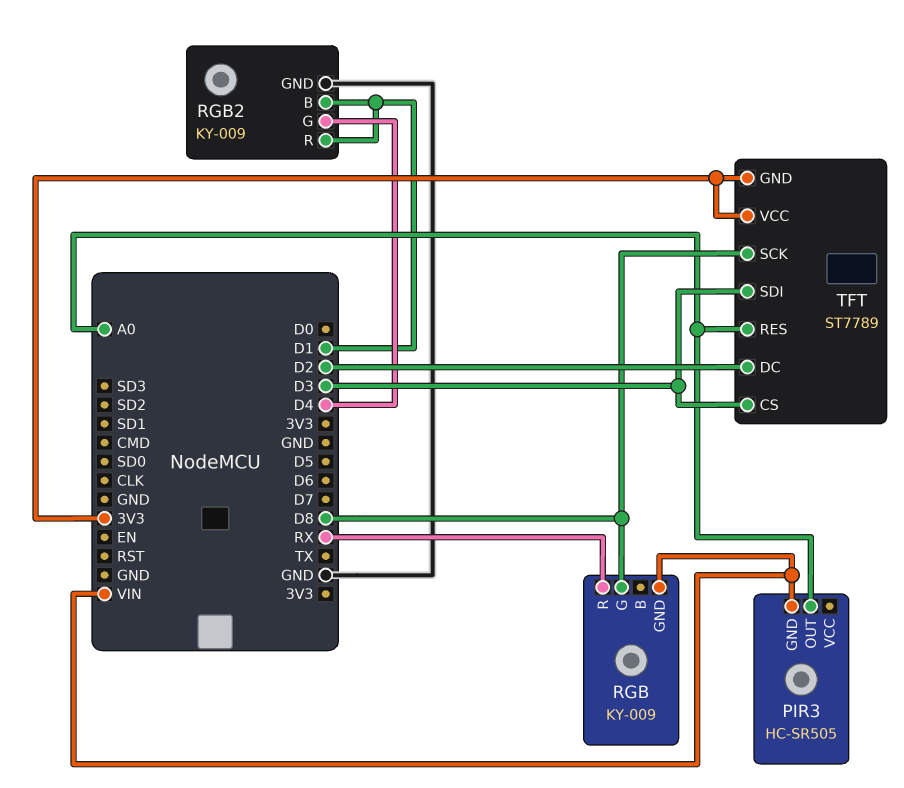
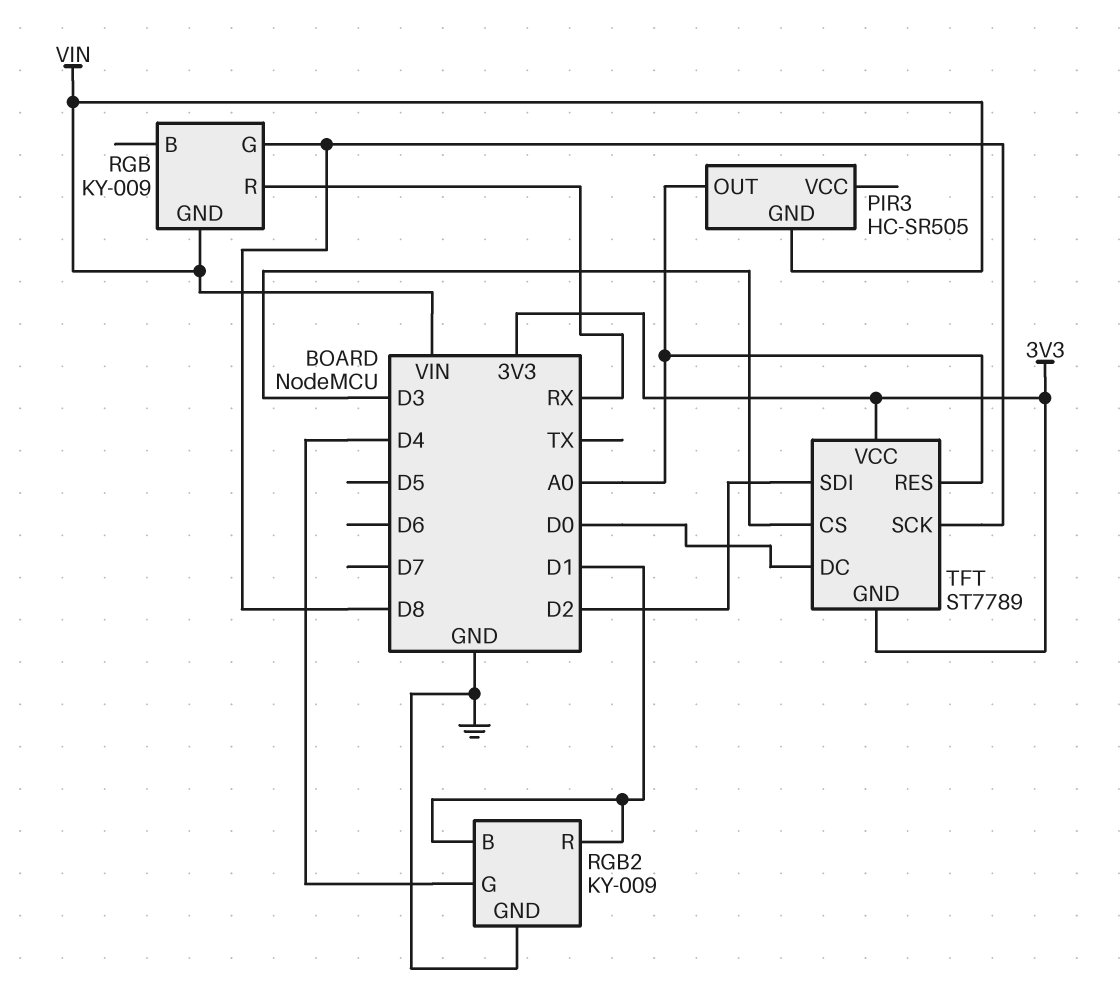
TFT pin DC: D2 -> D0
TFT pin SDI: D3 -> D2

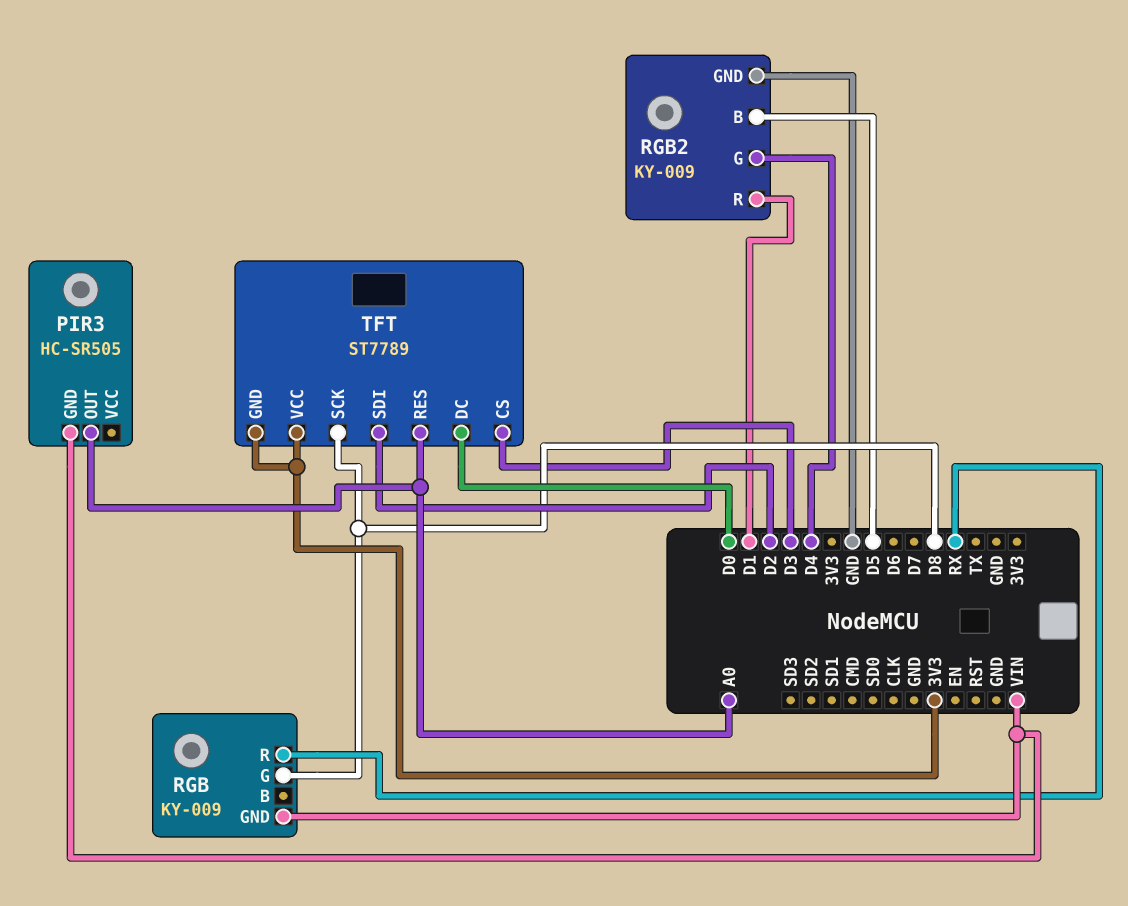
RGB2 pin B: D1 -> D5

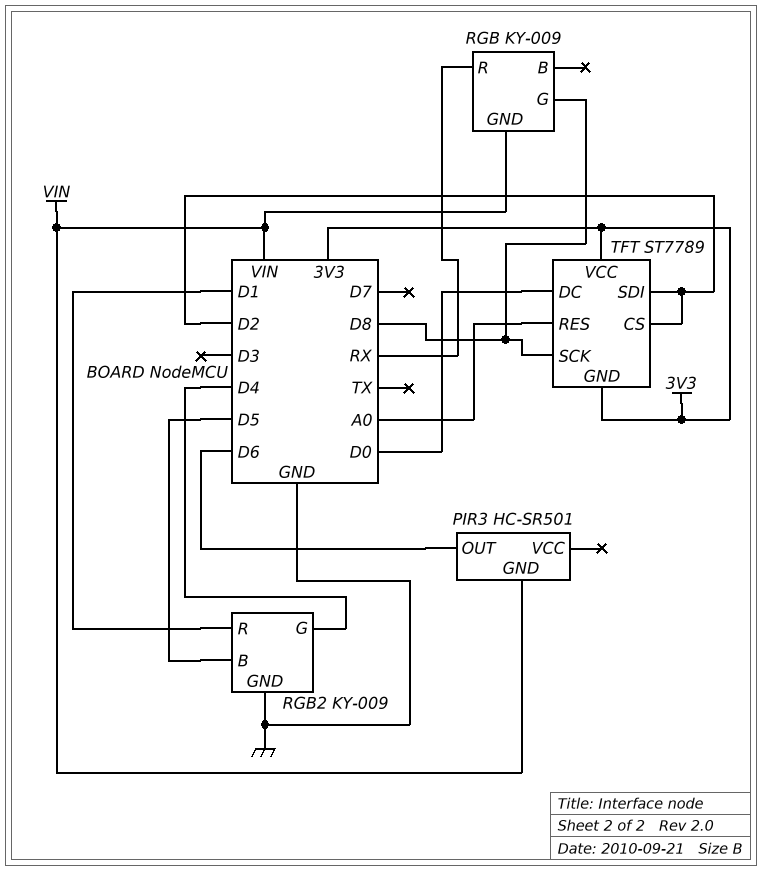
PIR3: HC-SR505 -> HC-SR501
PIR3 pin OUT: A0 -> D6
TFT pin CS: D3 -> D2

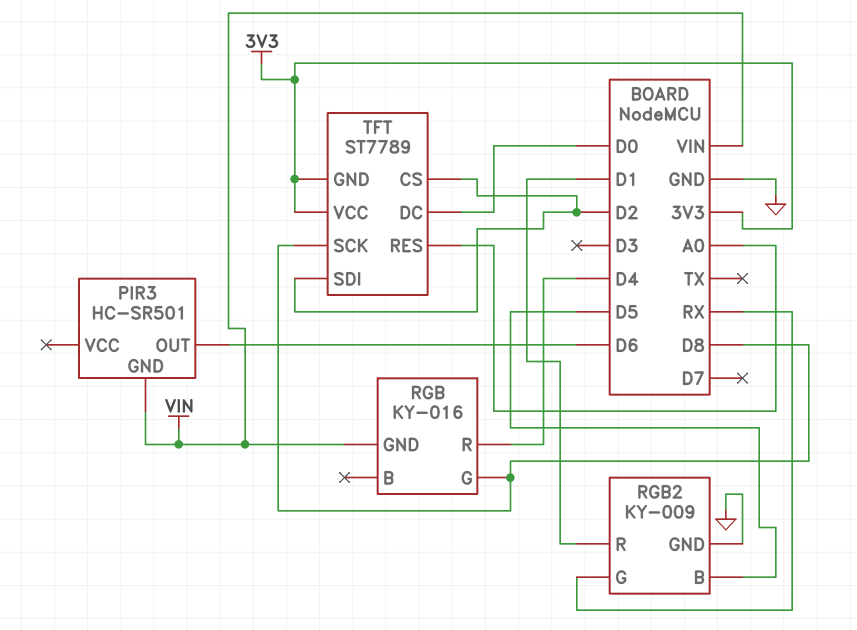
RGB: KY-009 -> KY-016
RGB pin R: RX -> D4
RGB2 pin G: D4 -> RX

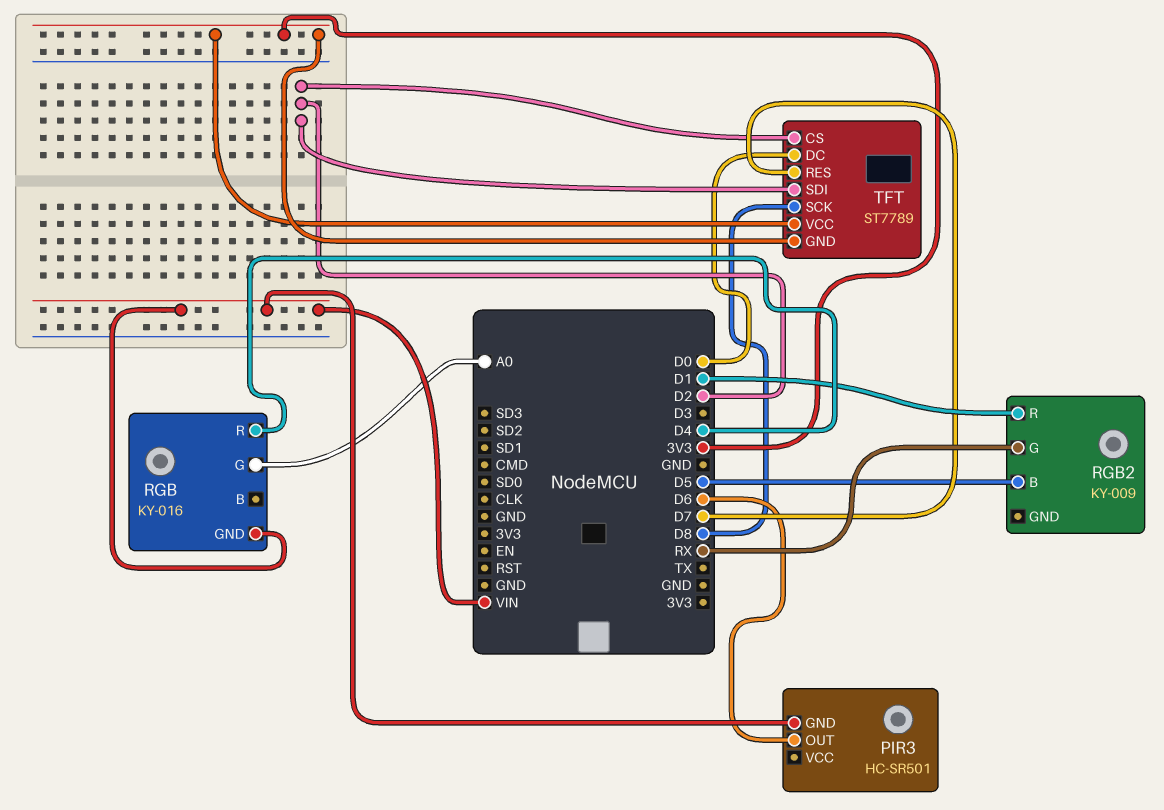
RGB pin G: D8 -> A0
RGB2 pin GND: GND -> none
TFT pin RES: A0 -> D7

